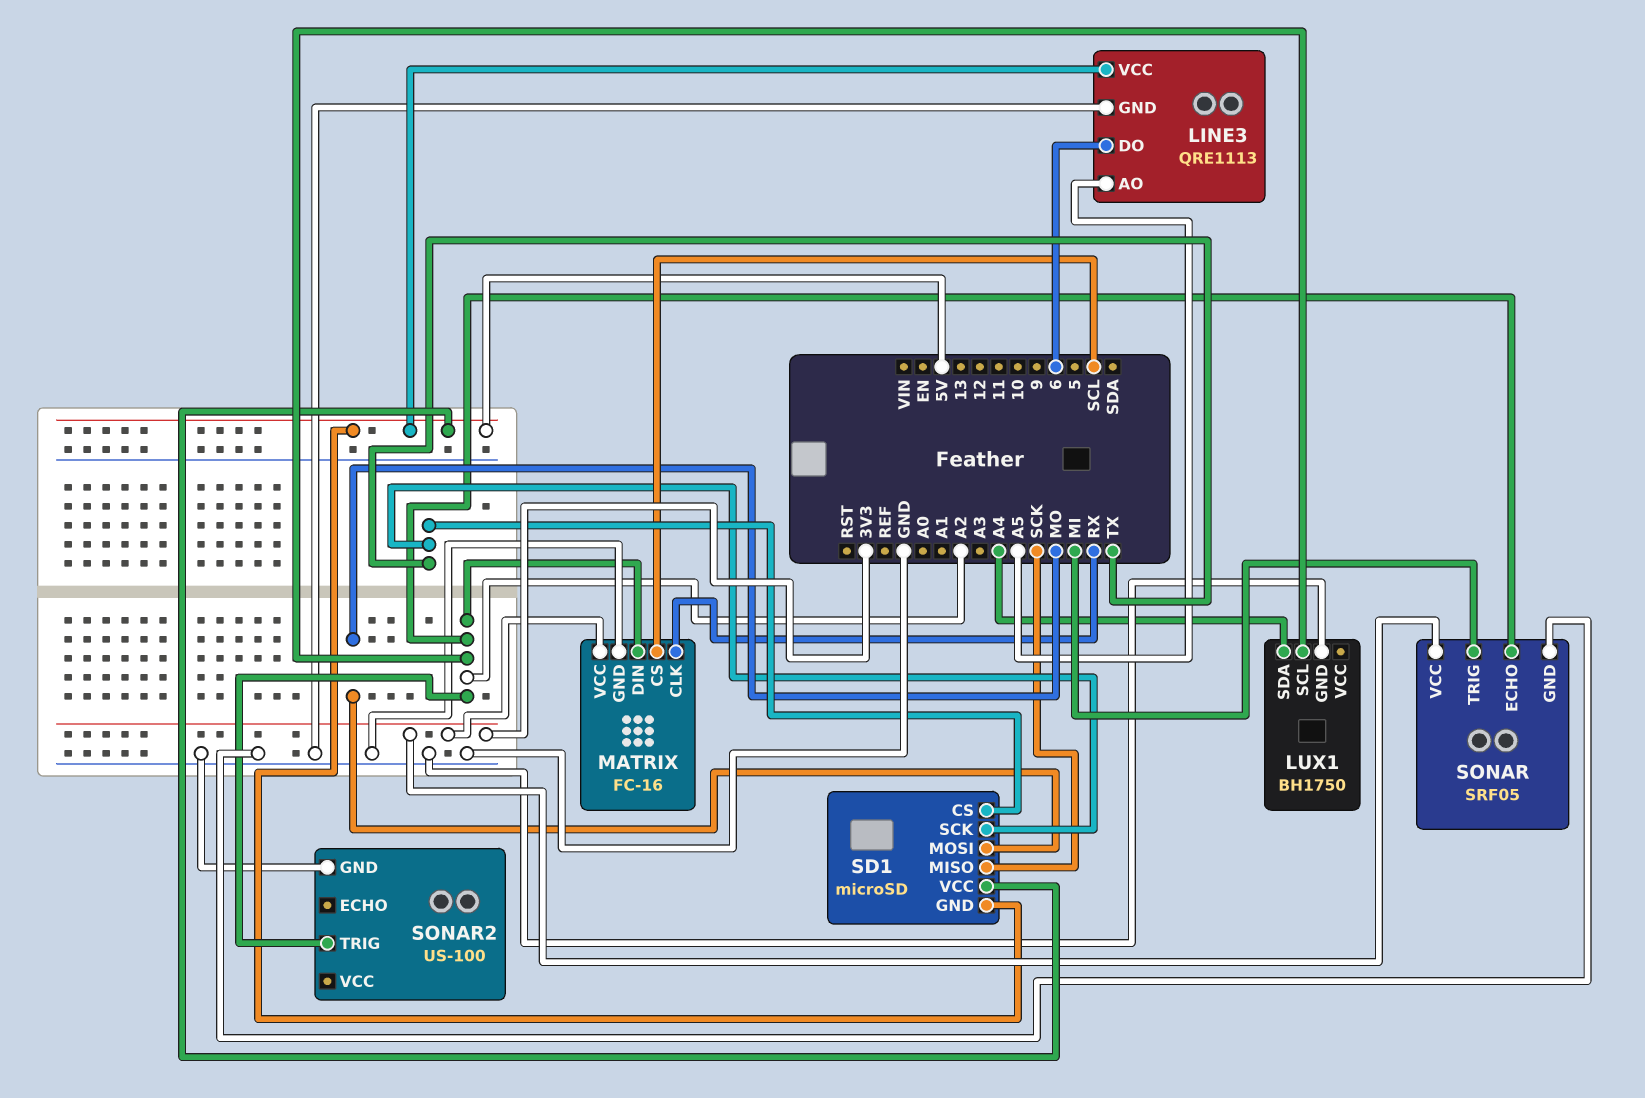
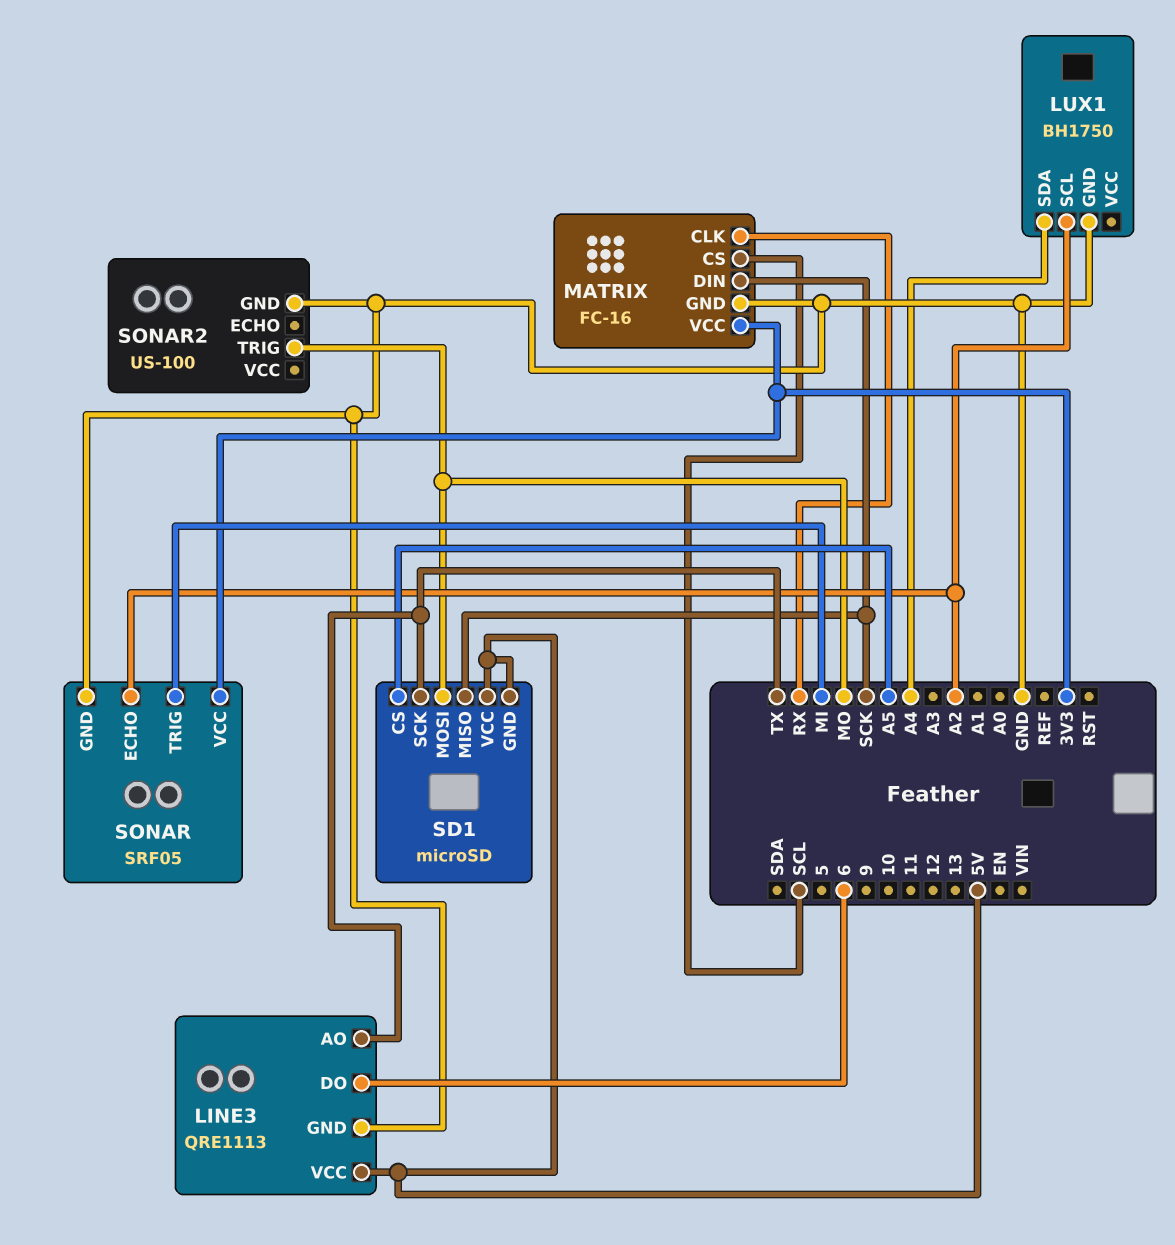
LINE3 pin AO: A5 -> TX
MATRIX pin DIN: A2 -> SCK
SD1 pin CS: TX -> A5
SONAR2 pin TRIG: A2 -> MO

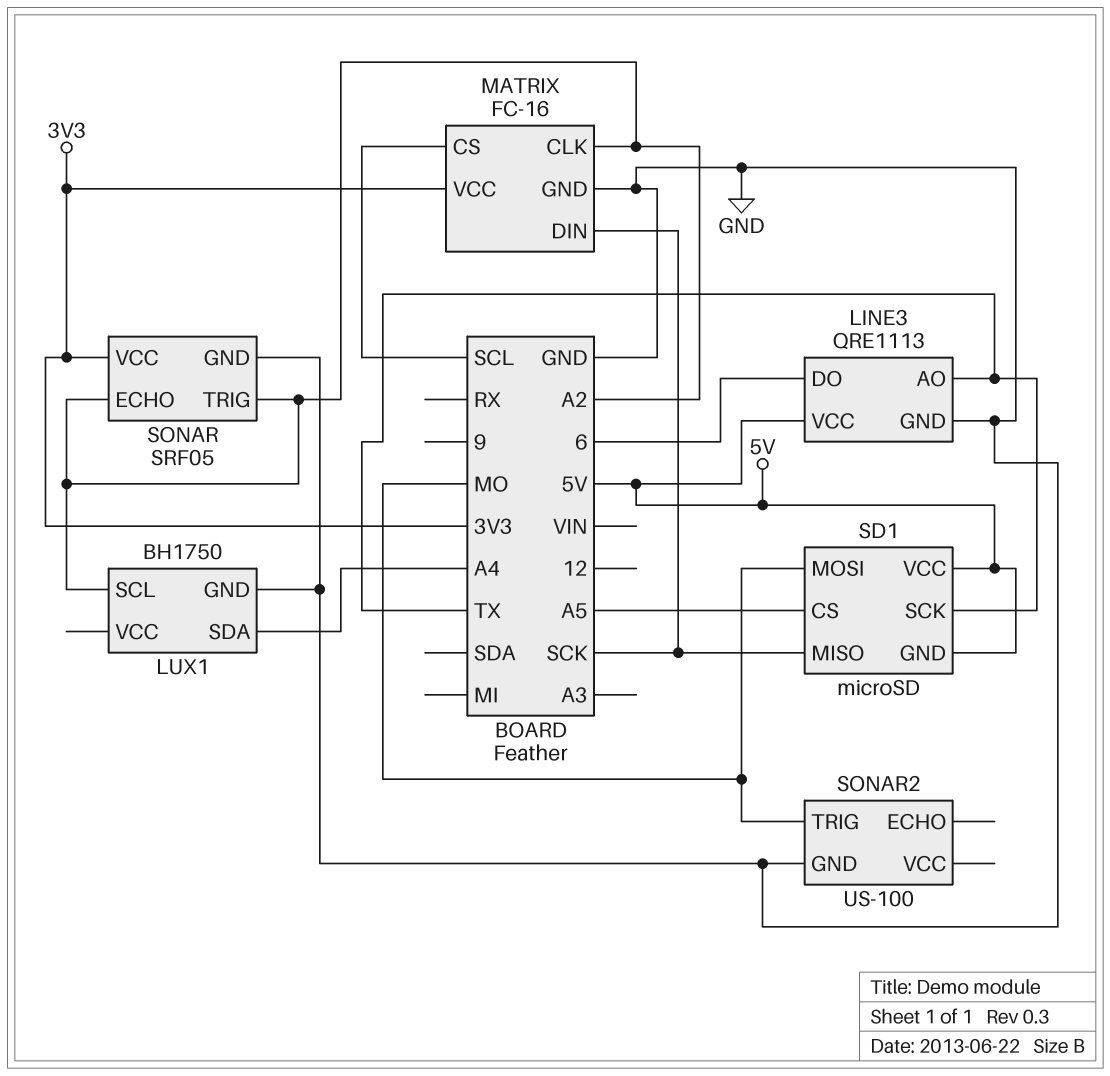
MATRIX pin CLK: RX -> A2
SONAR pin TRIG: MI -> A2

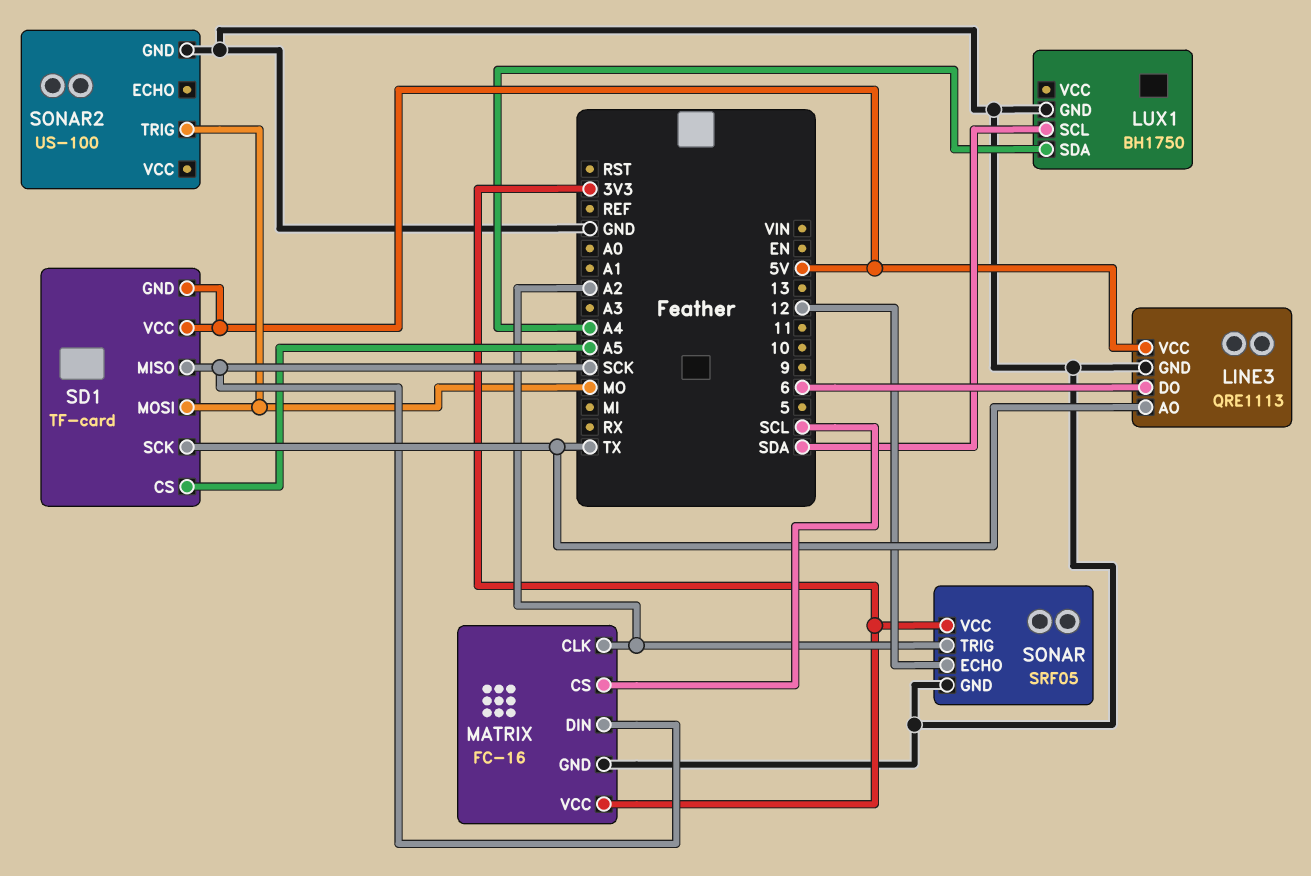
LUX1 pin SCL: A2 -> SDA
SD1: microSD -> TF-card
SONAR pin ECHO: A2 -> 12

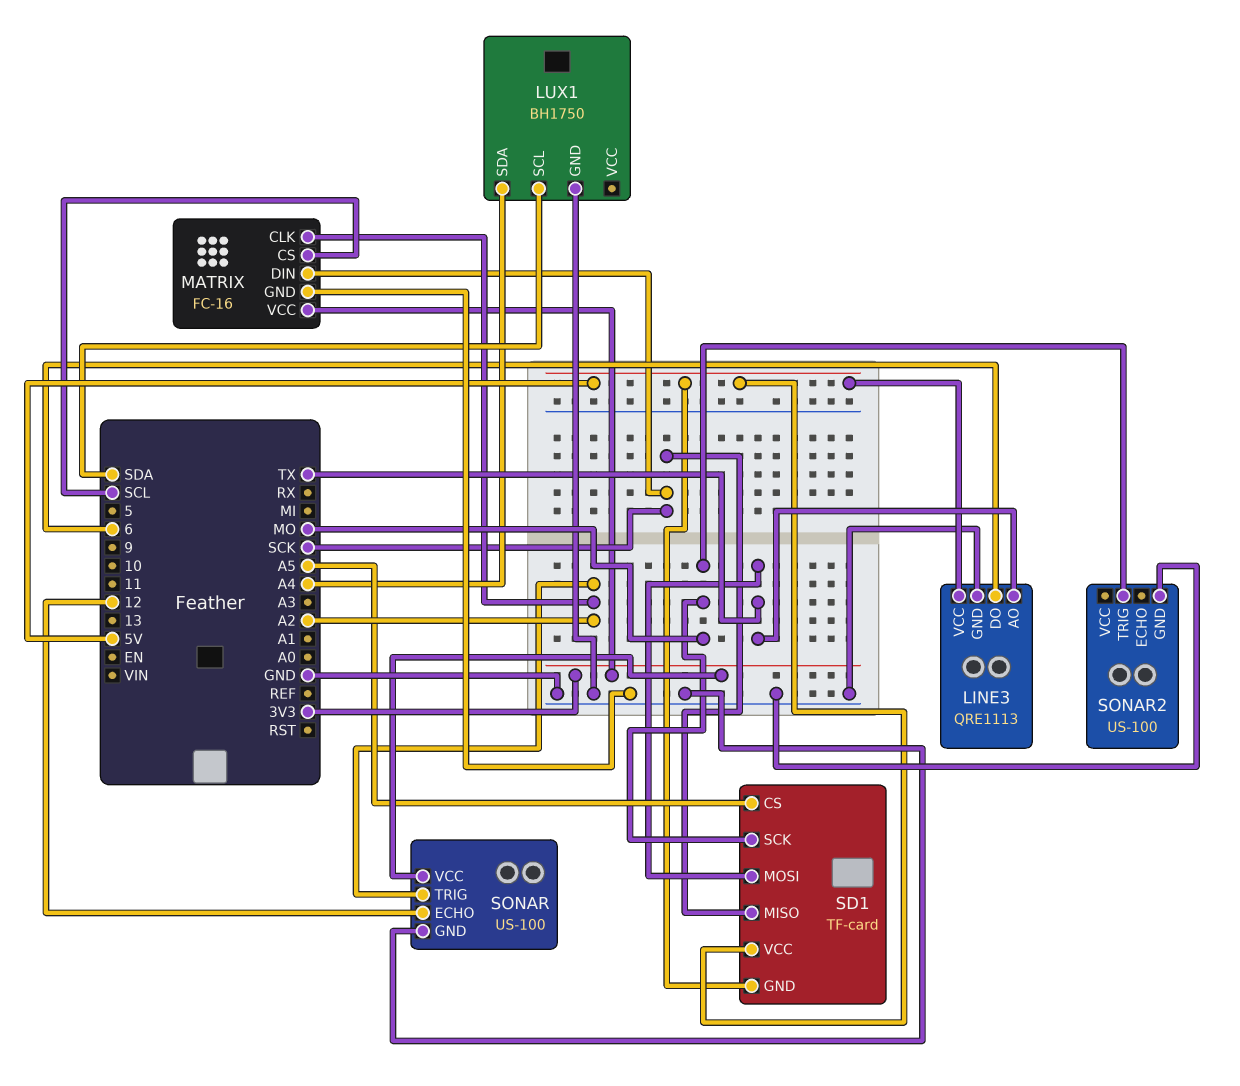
SD1 pin MOSI: MO -> TX
SD1 pin SCK: TX -> MO
SONAR: SRF05 -> US-100

